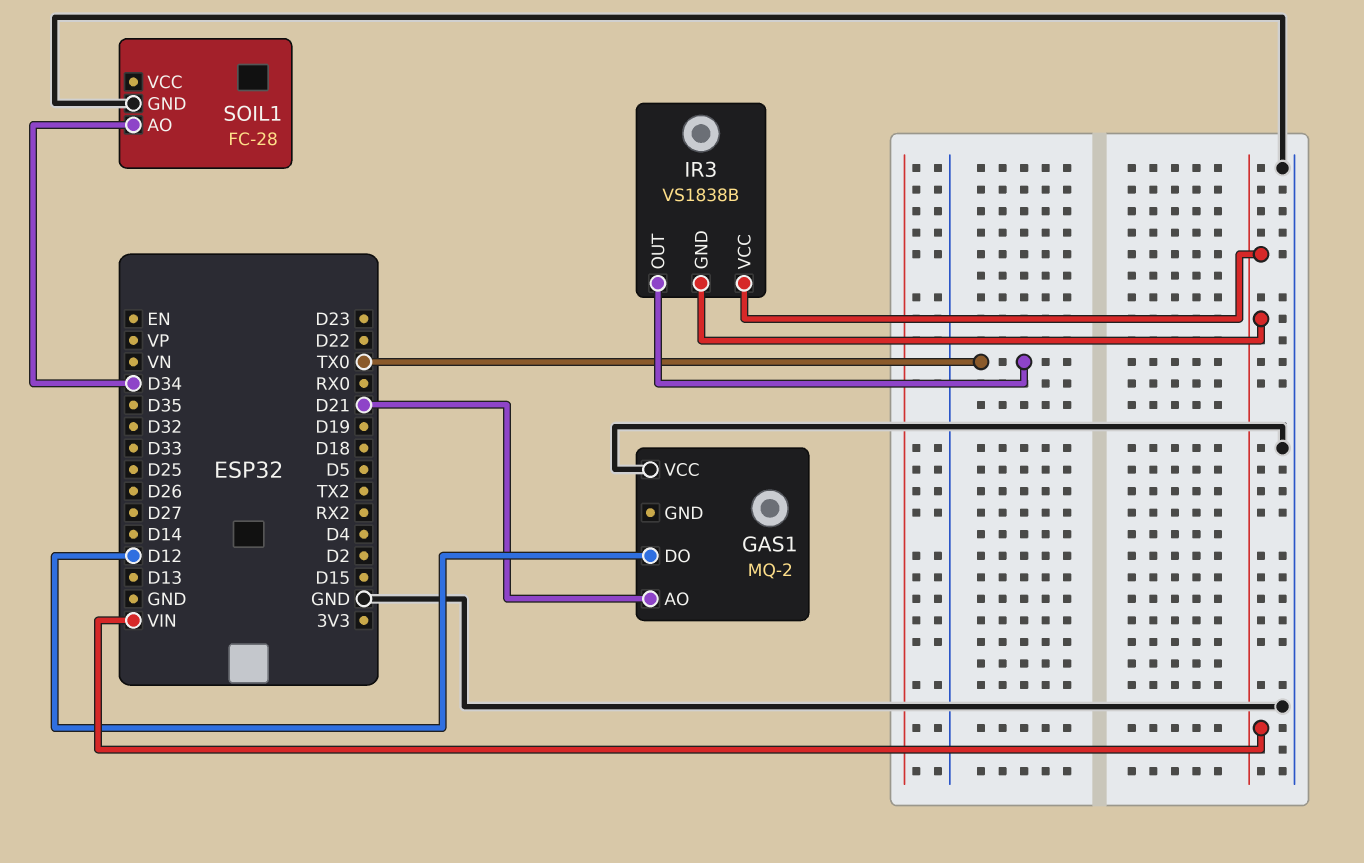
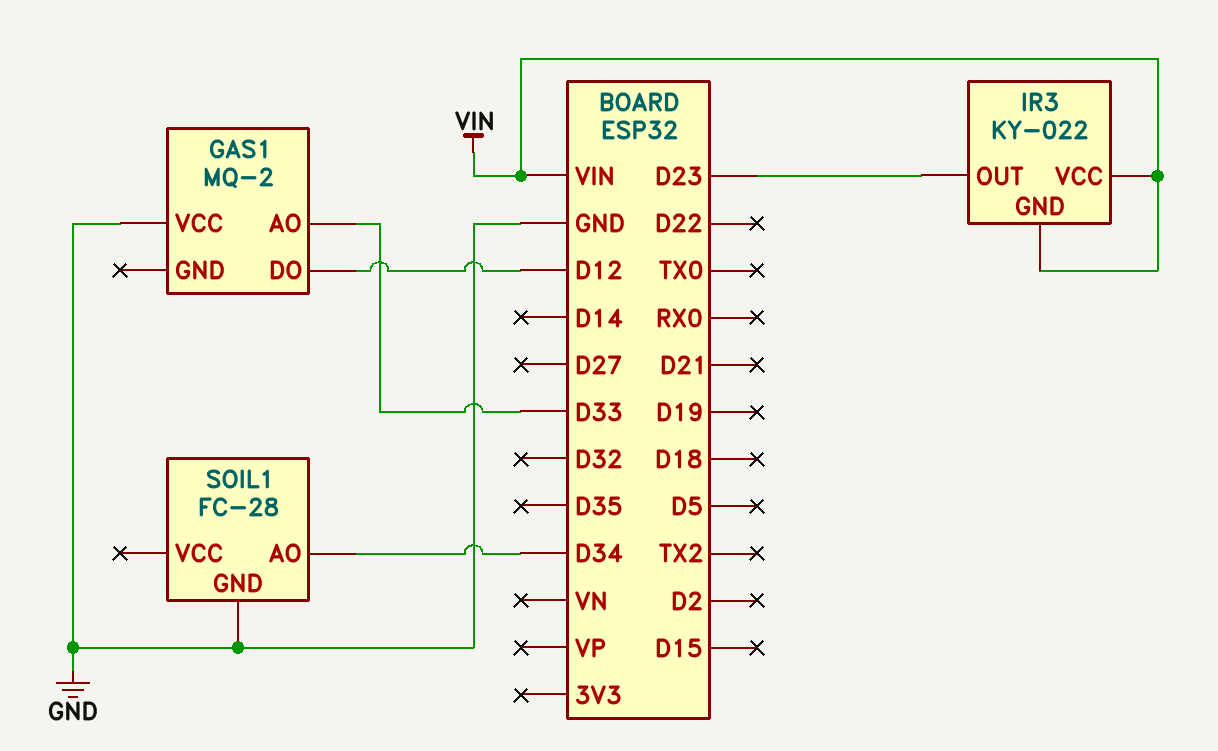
GAS1 pin AO: D21 -> D33
IR3: VS1838B -> KY-022
IR3 pin OUT: TX0 -> D23

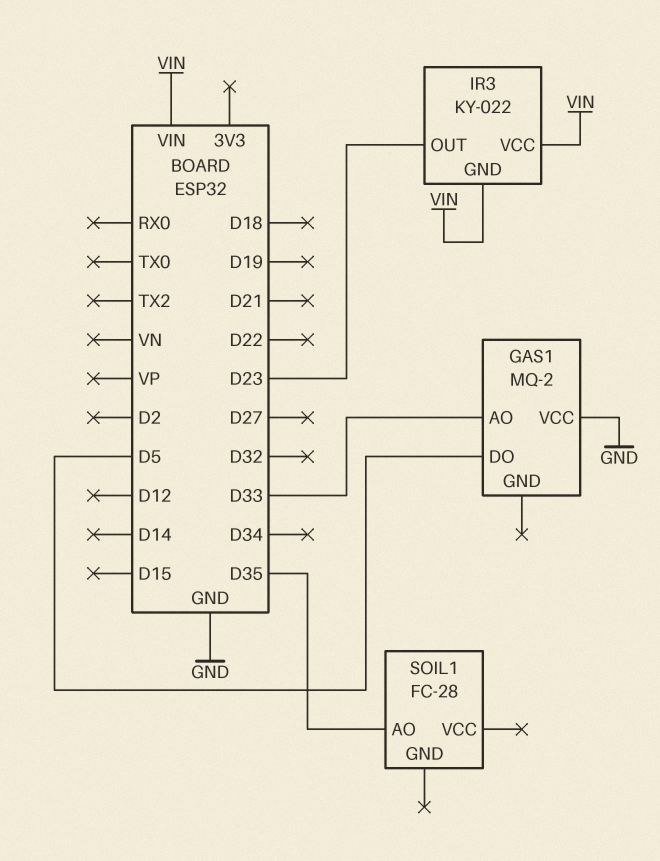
GAS1 pin DO: D12 -> D5
SOIL1 pin AO: D34 -> D35
SOIL1 pin GND: GND -> none

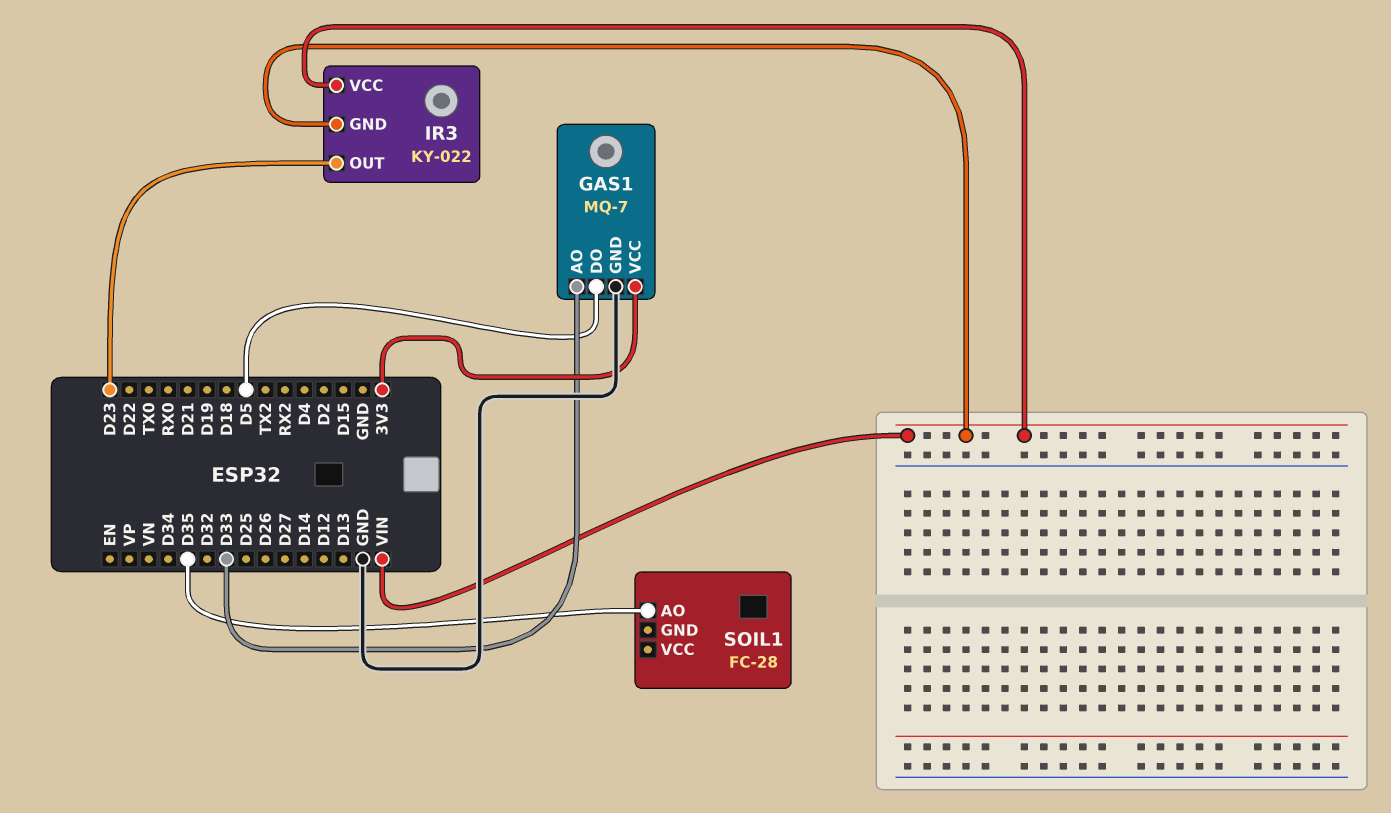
GAS1: MQ-2 -> MQ-7
GAS1 pin GND: none -> GND
GAS1 pin VCC: GND -> 3V3

